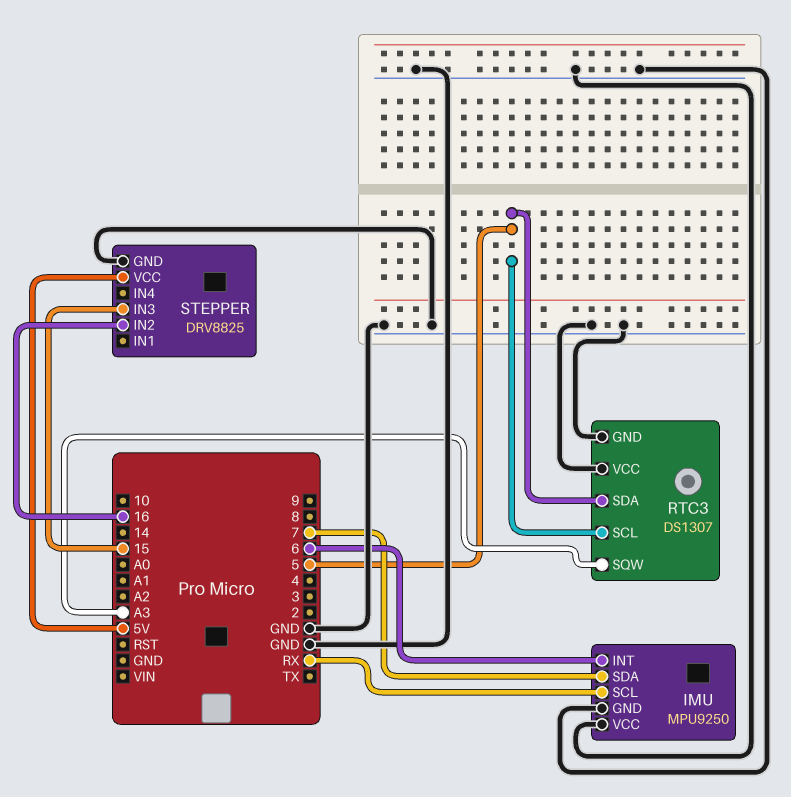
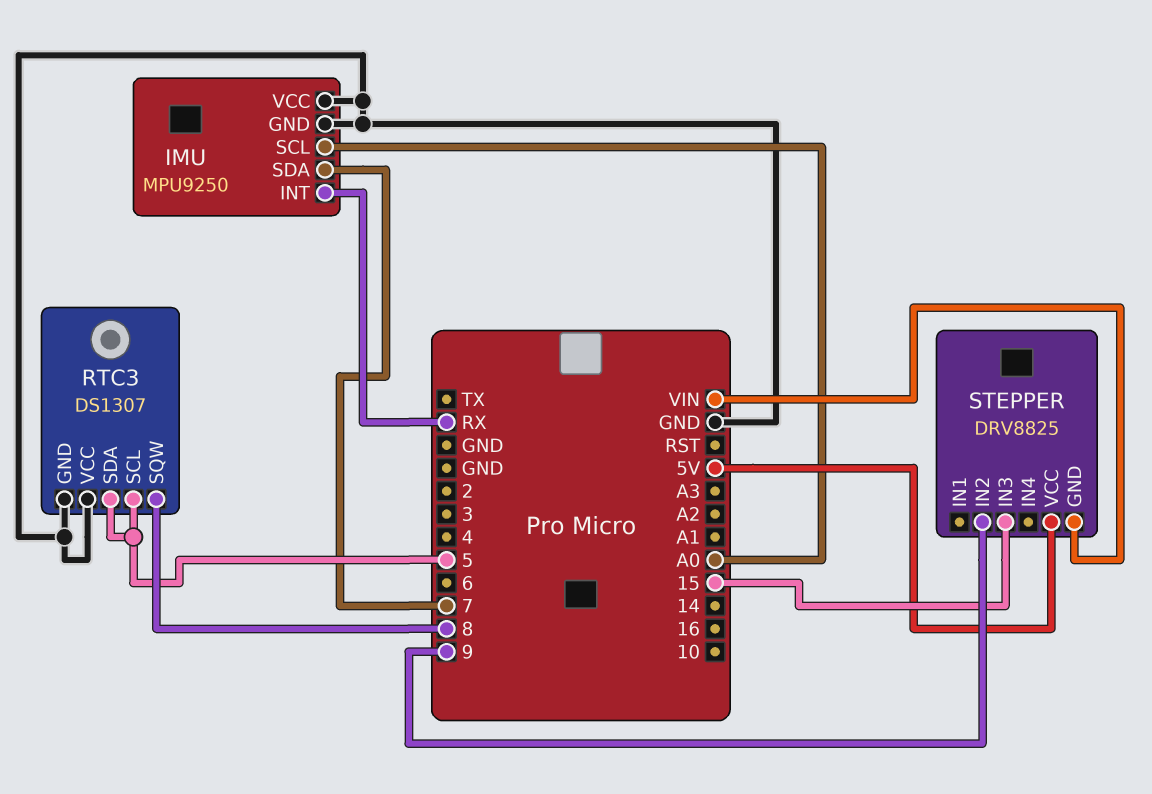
IMU pin INT: 6 -> RX
IMU pin SCL: RX -> A0
RTC3 pin SQW: A3 -> 8
STEPPER pin GND: GND -> VIN
STEPPER pin IN2: 16 -> 9

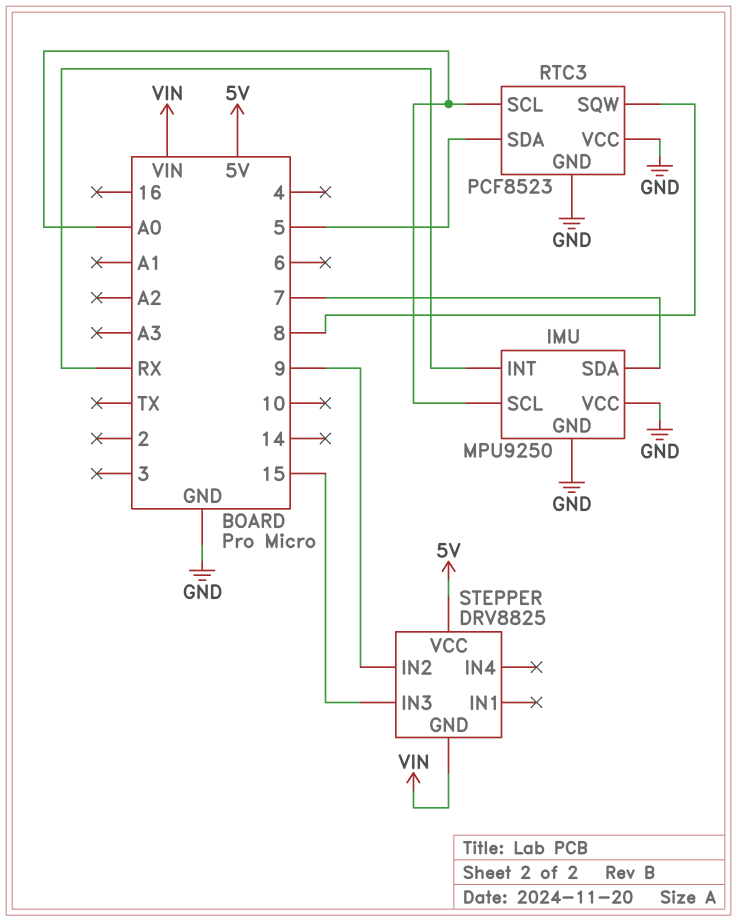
RTC3: DS1307 -> PCF8523
RTC3 pin SCL: 5 -> A0

